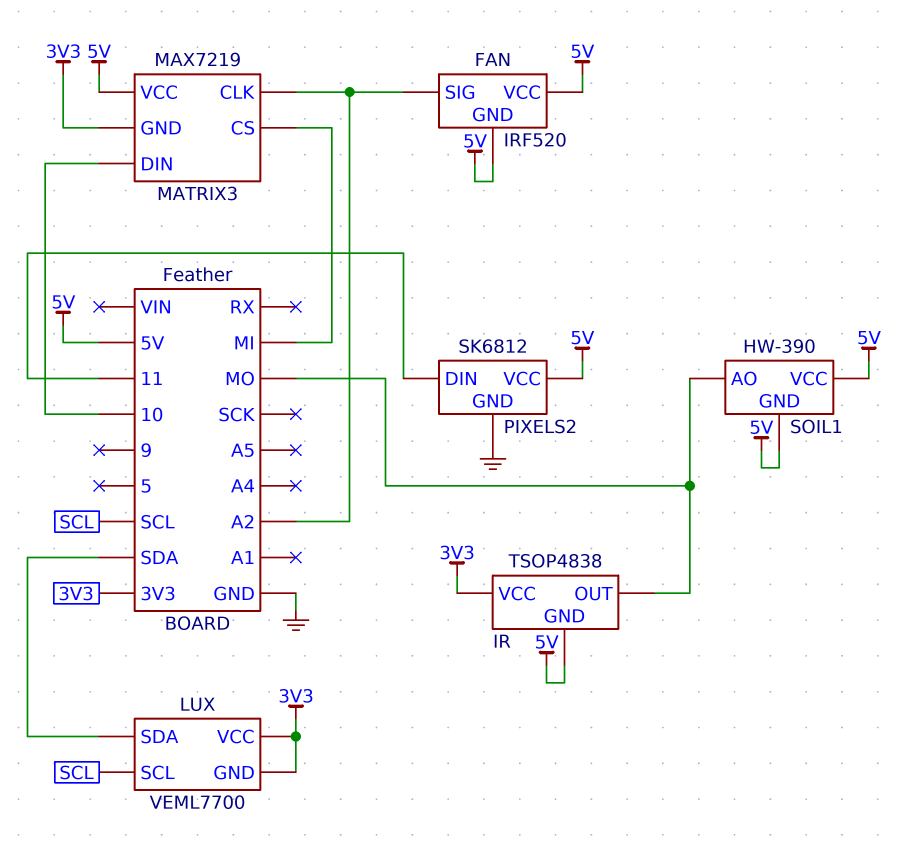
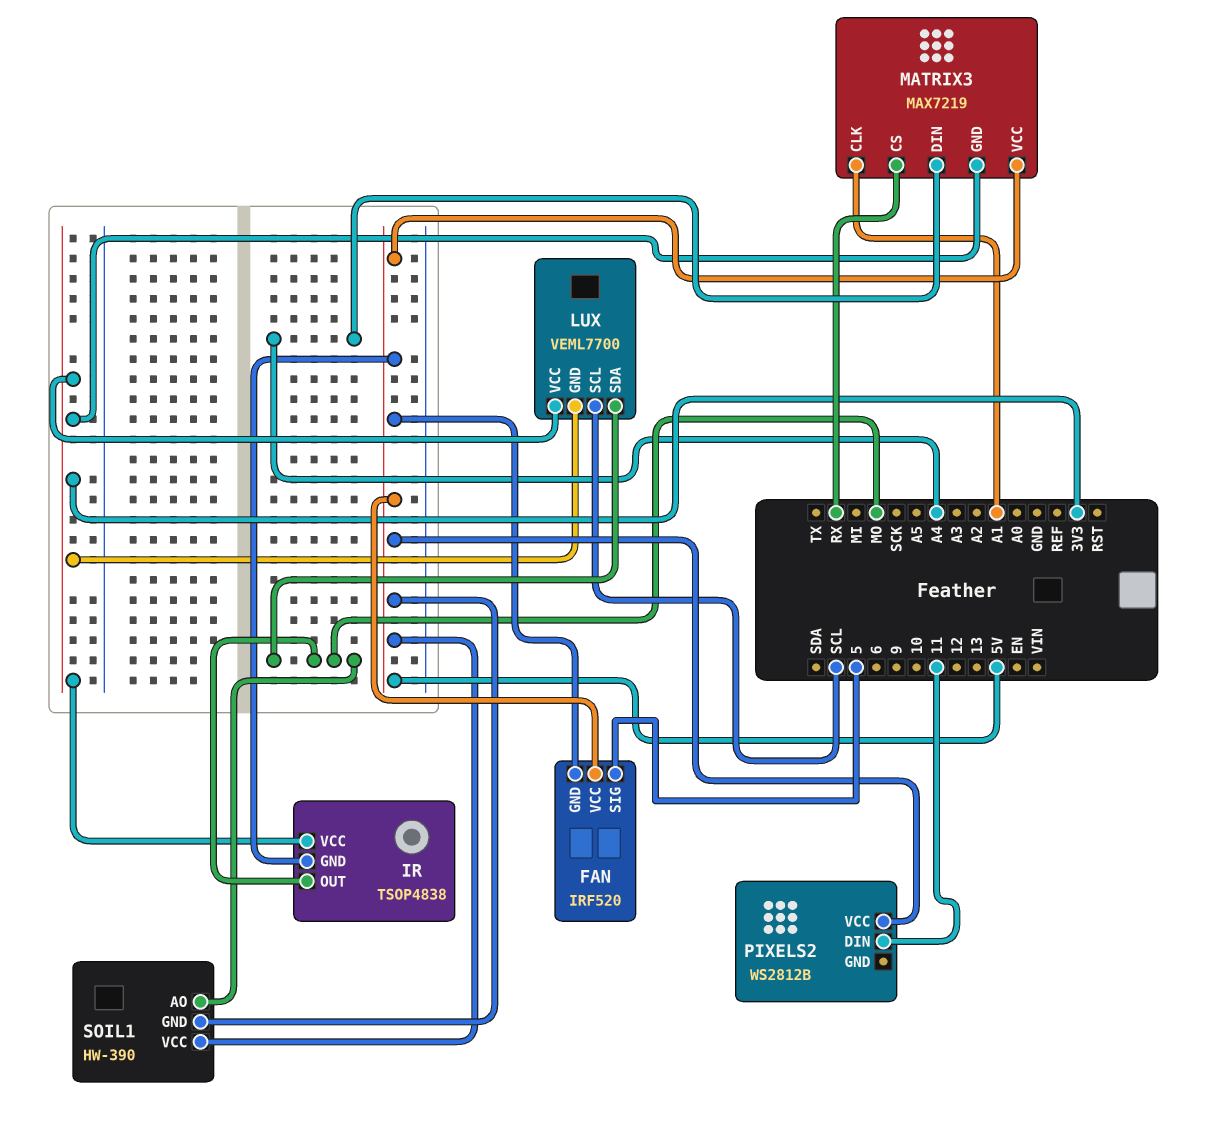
FAN pin SIG: A2 -> 5
LUX pin SDA: SDA -> MO
MATRIX3 pin CLK: A2 -> A1
MATRIX3 pin CS: MI -> RX
MATRIX3 pin DIN: 10 -> A4
PIXELS2: SK6812 -> WS2812B
PIXELS2 pin GND: GND -> none

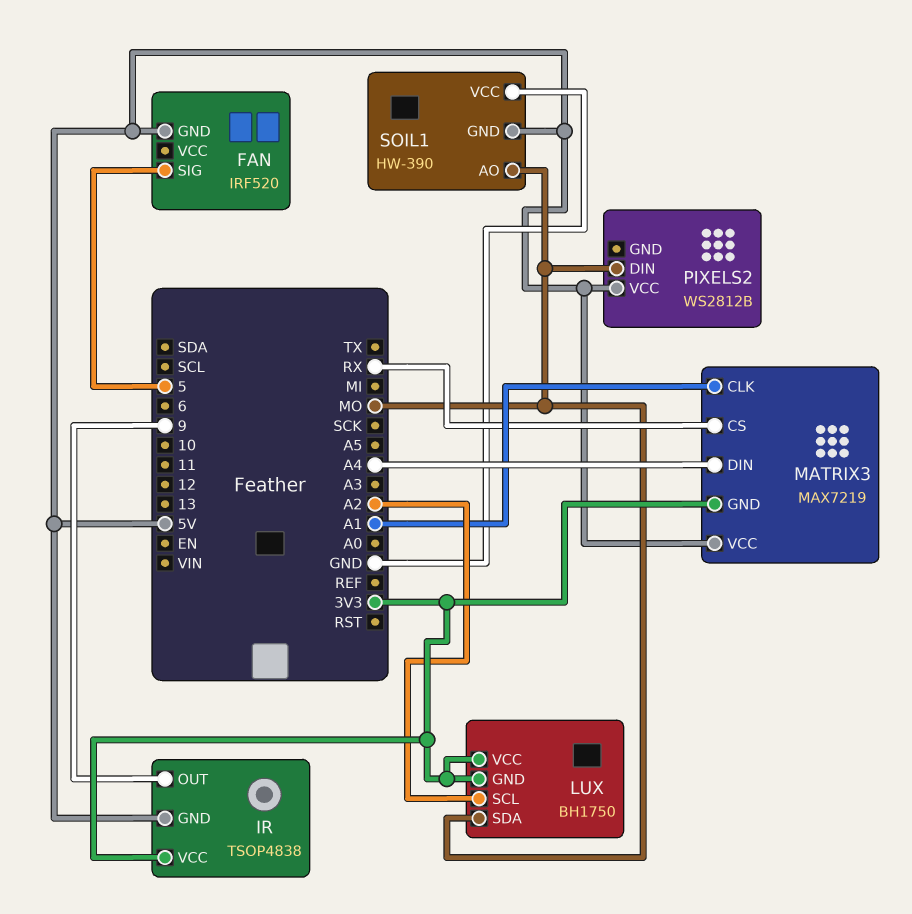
FAN pin VCC: 5V -> none
IR pin OUT: MO -> 9
LUX: VEML7700 -> BH1750
LUX pin SCL: SCL -> A2
PIXELS2 pin DIN: 11 -> MO
SOIL1 pin VCC: 5V -> GND

